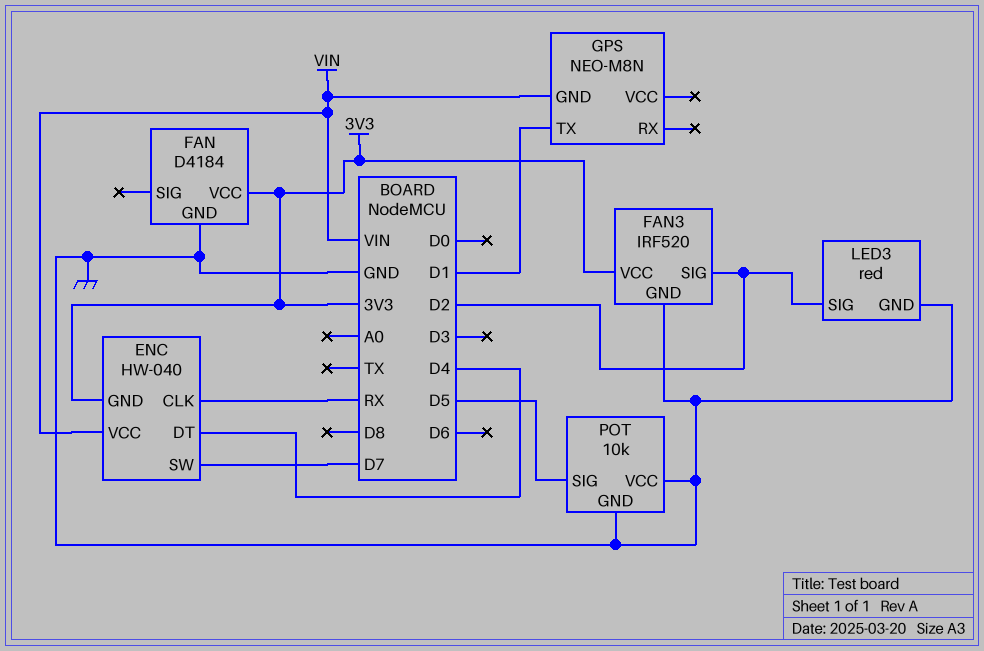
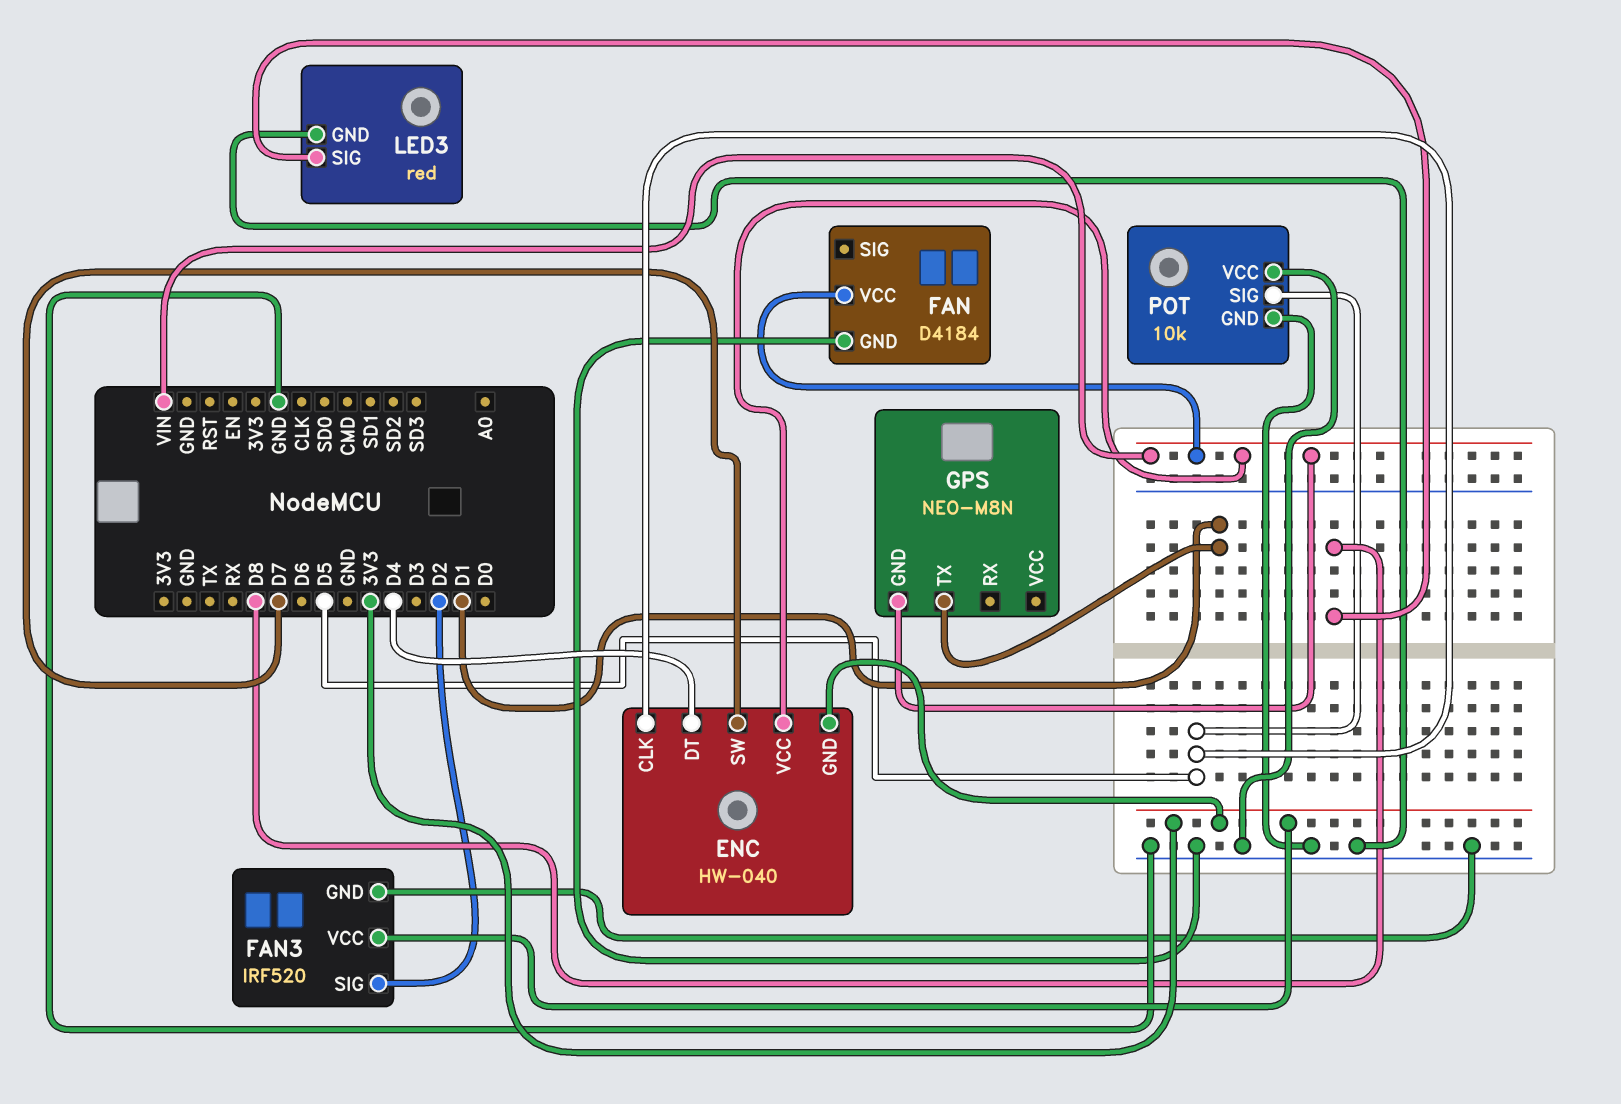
ENC pin CLK: RX -> D5
FAN pin VCC: 3V3 -> VIN
LED3 pin SIG: D2 -> D8

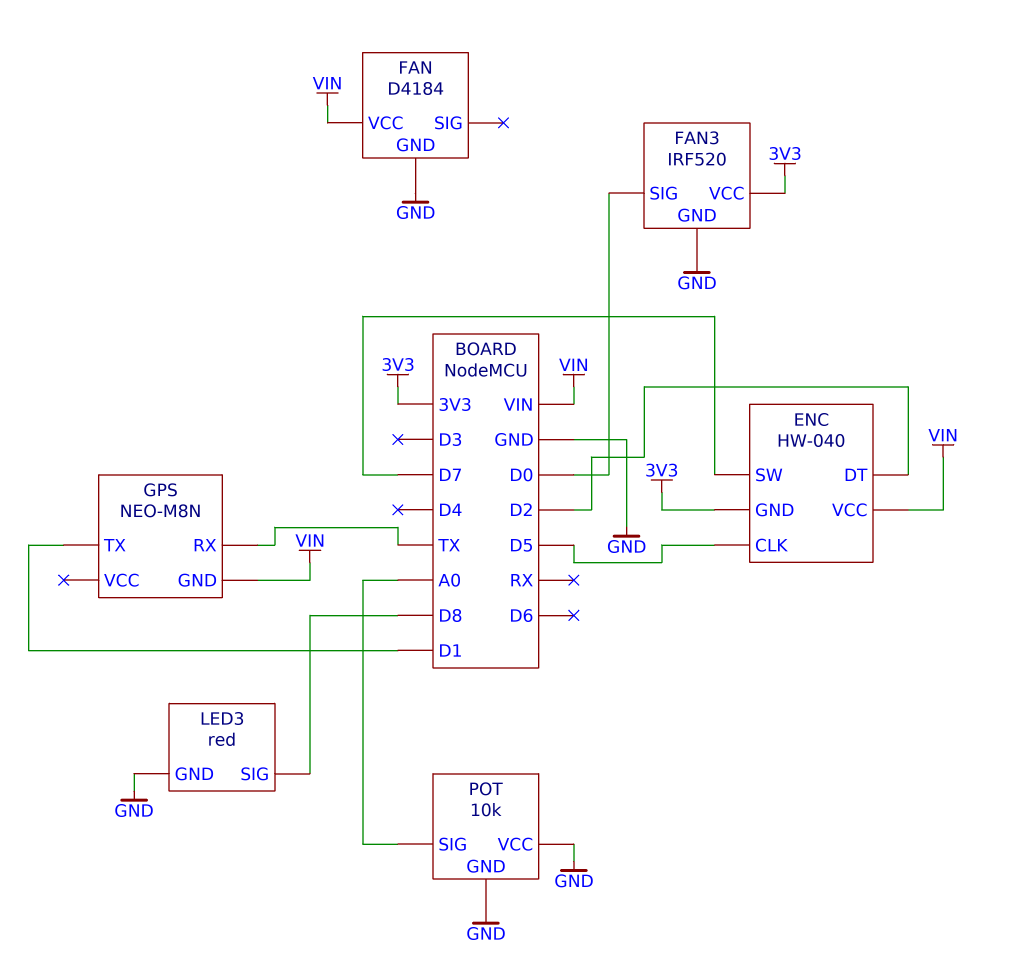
ENC pin DT: D4 -> D2
FAN3 pin SIG: D2 -> D0
GPS pin RX: none -> TX
POT pin SIG: D5 -> A0

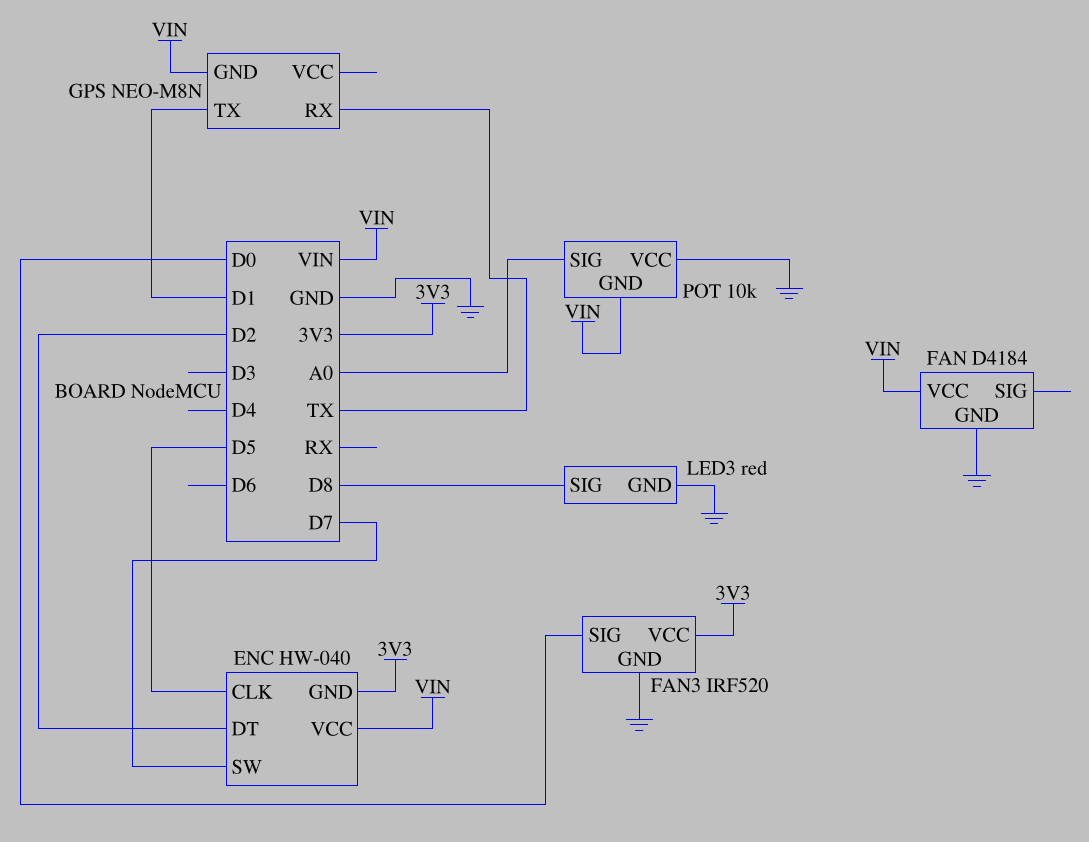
POT pin GND: GND -> VIN

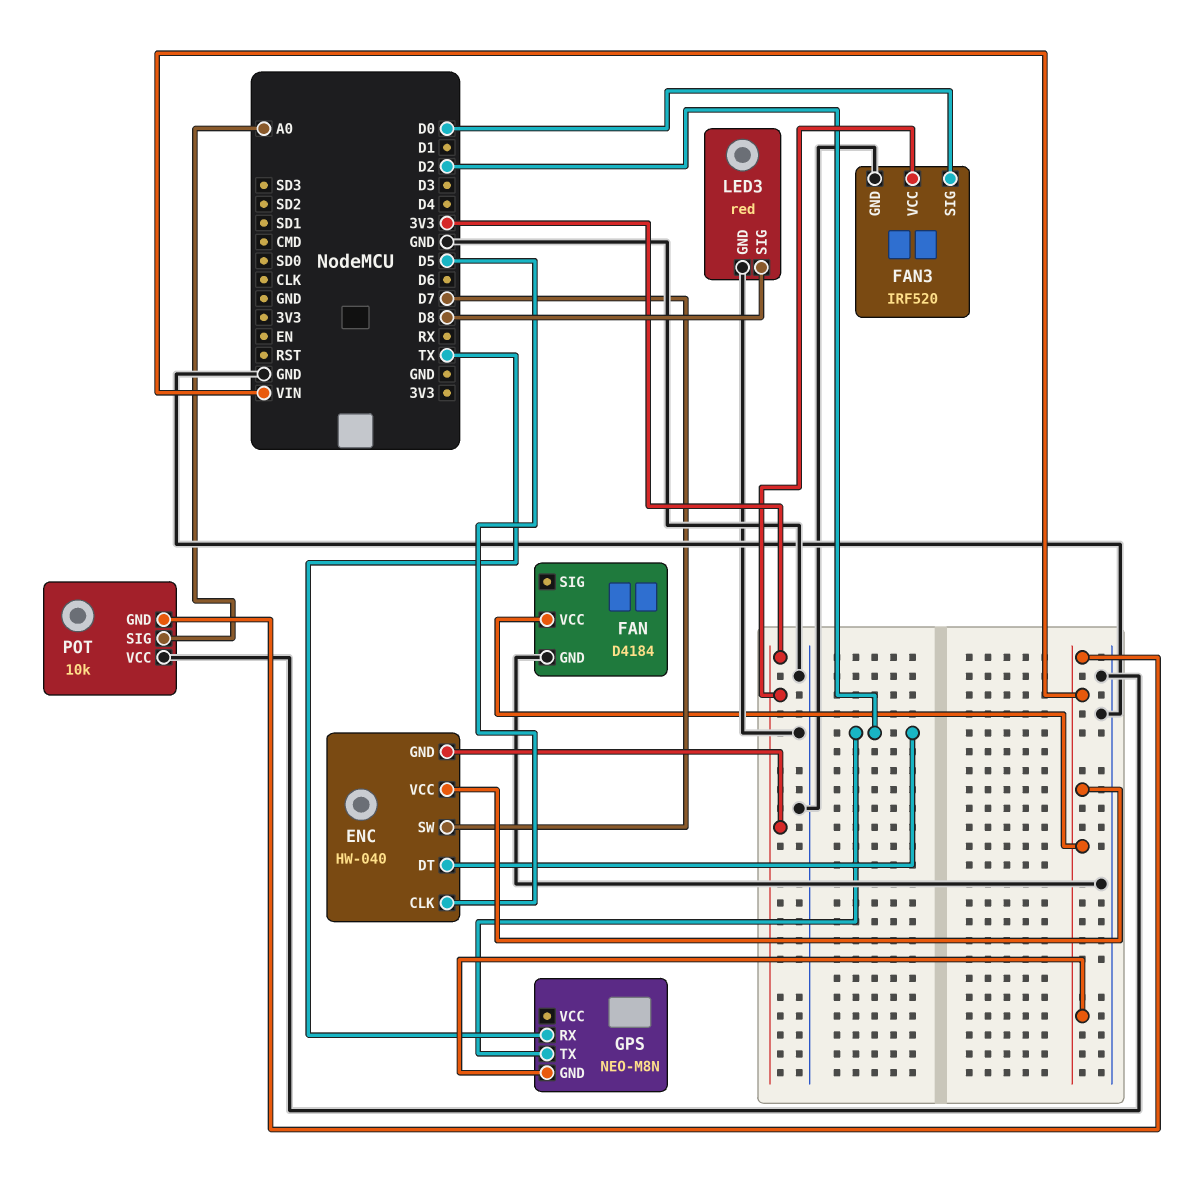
GPS pin TX: D1 -> D2

